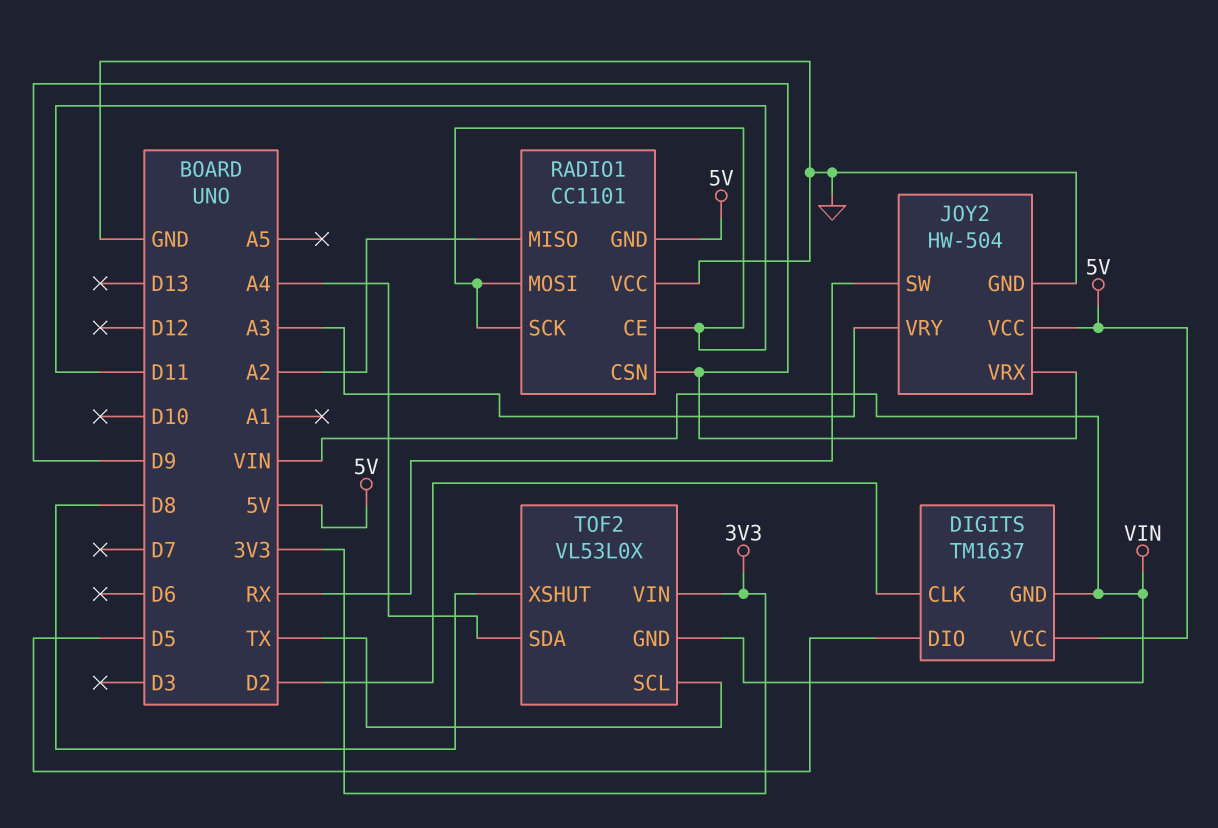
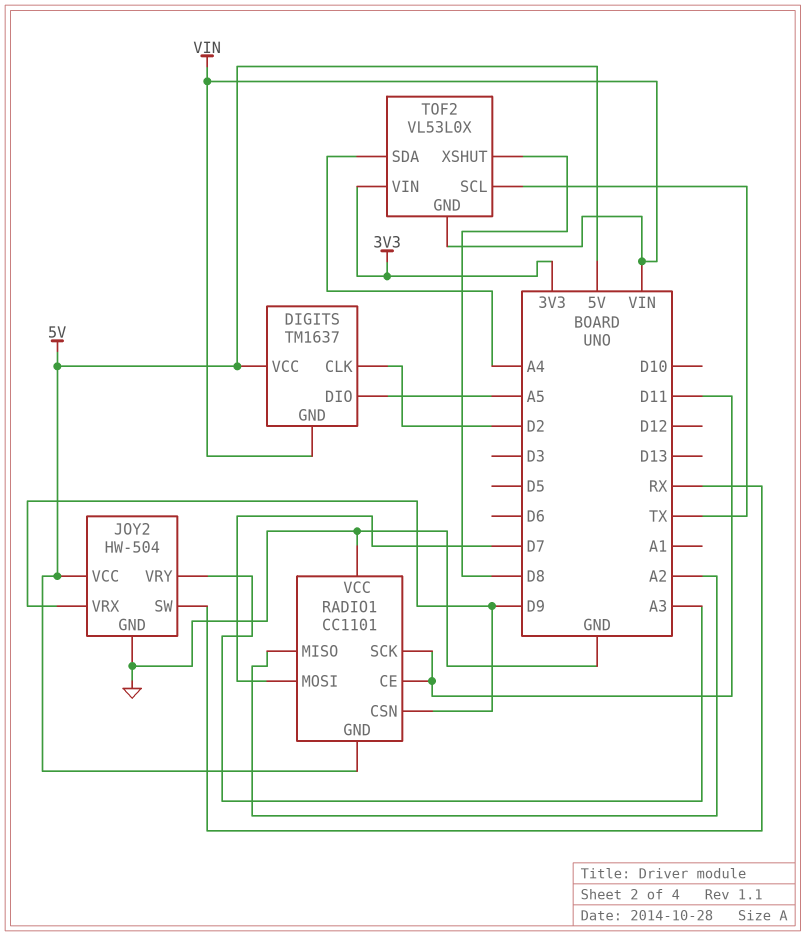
DIGITS pin DIO: D5 -> A5
RADIO1 pin MOSI: D11 -> D7

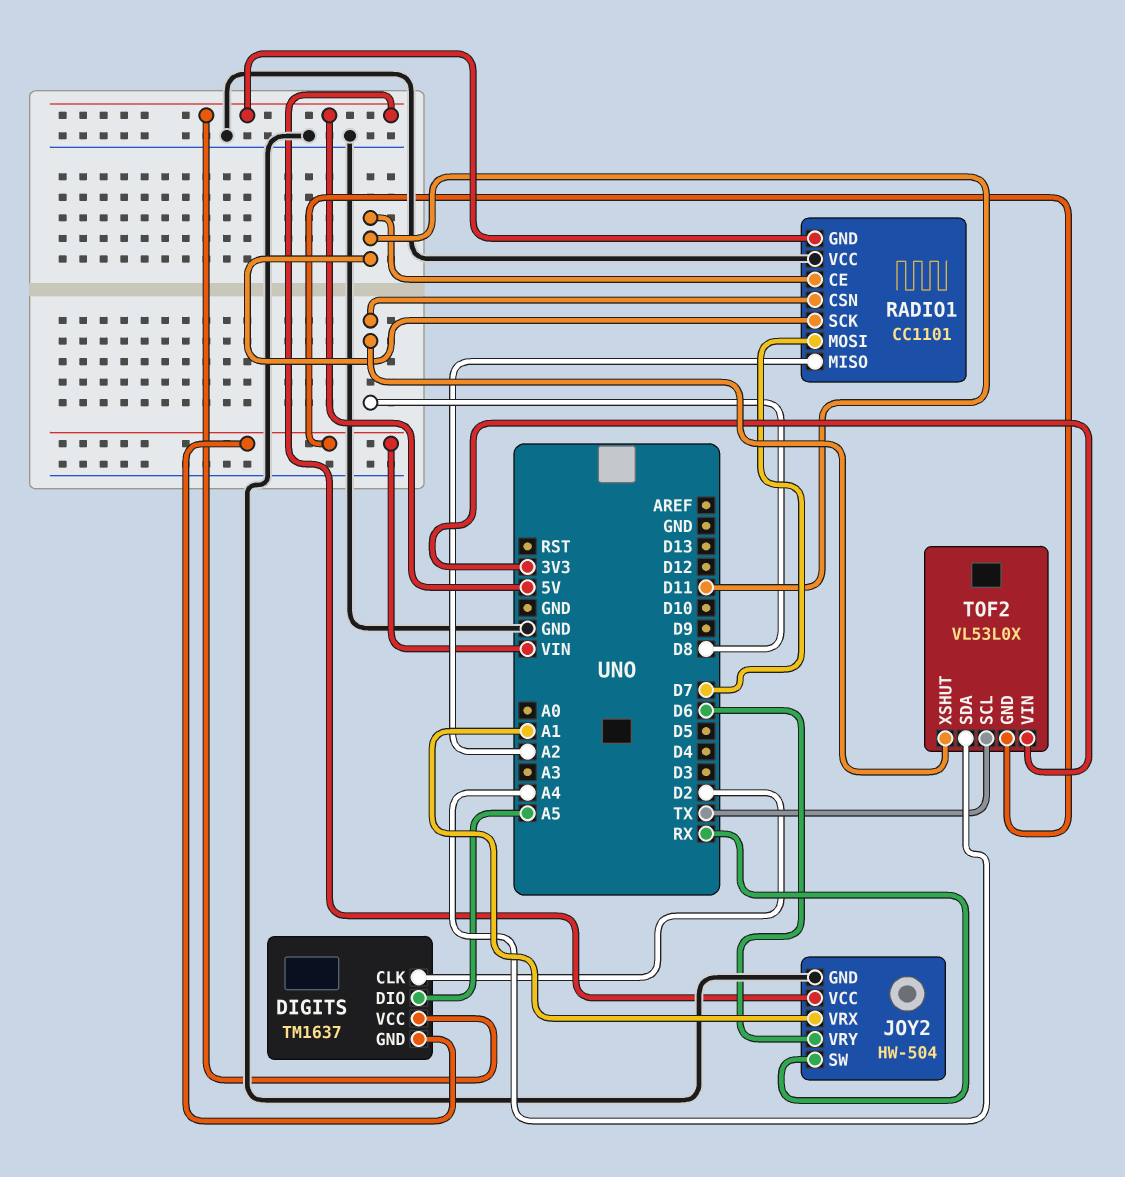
JOY2 pin VRX: D9 -> A1
JOY2 pin VRY: A3 -> D6
RADIO1 pin CSN: D9 -> D8

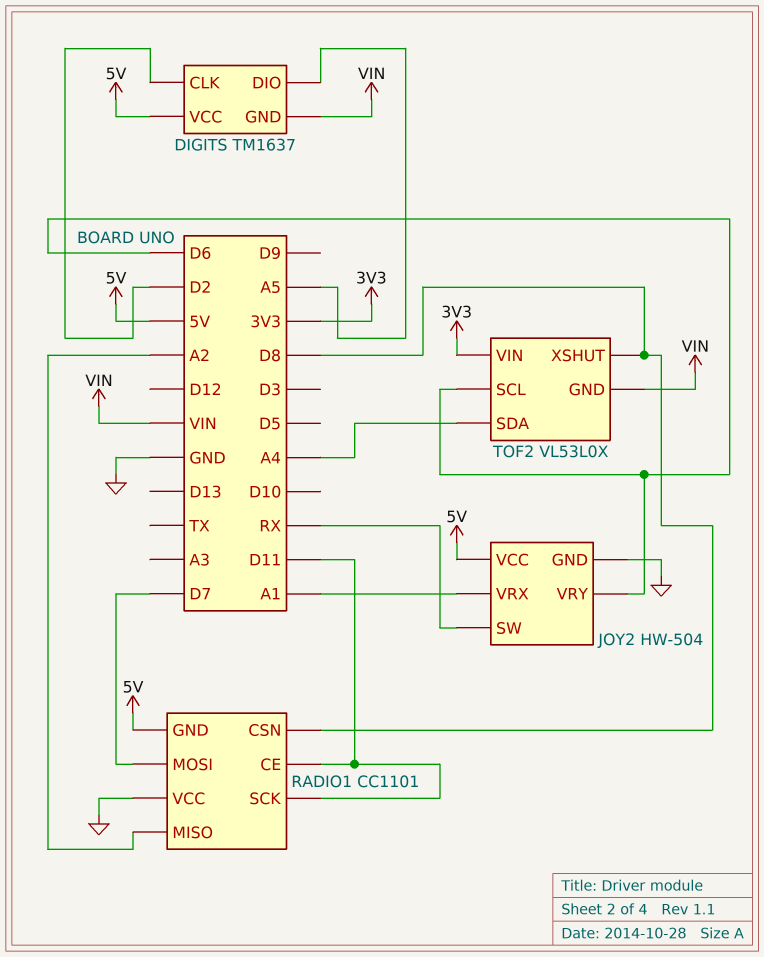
TOF2 pin SCL: TX -> D6

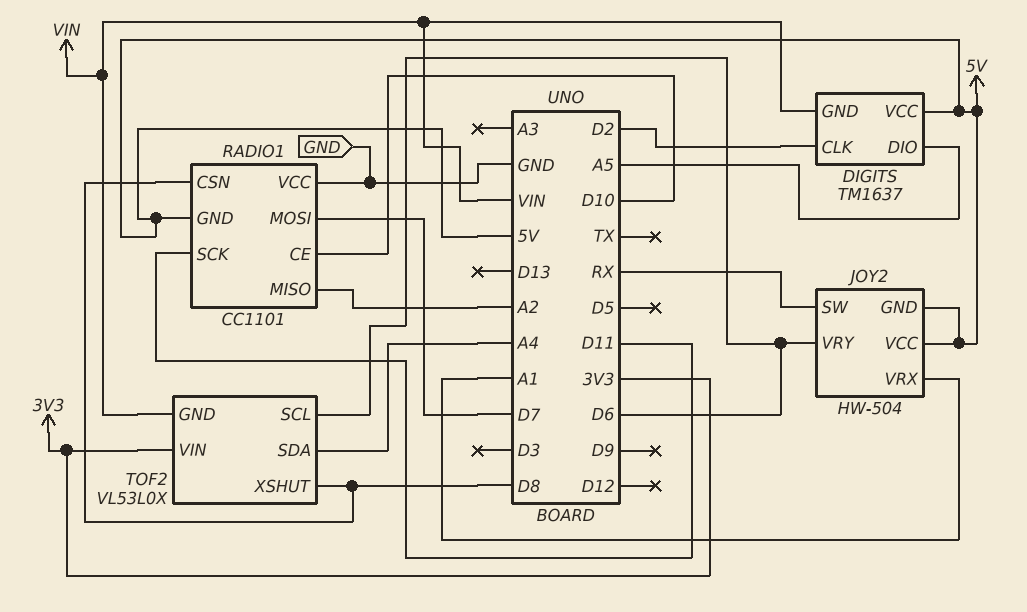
JOY2 pin GND: GND -> 5V
RADIO1 pin CE: D11 -> D10

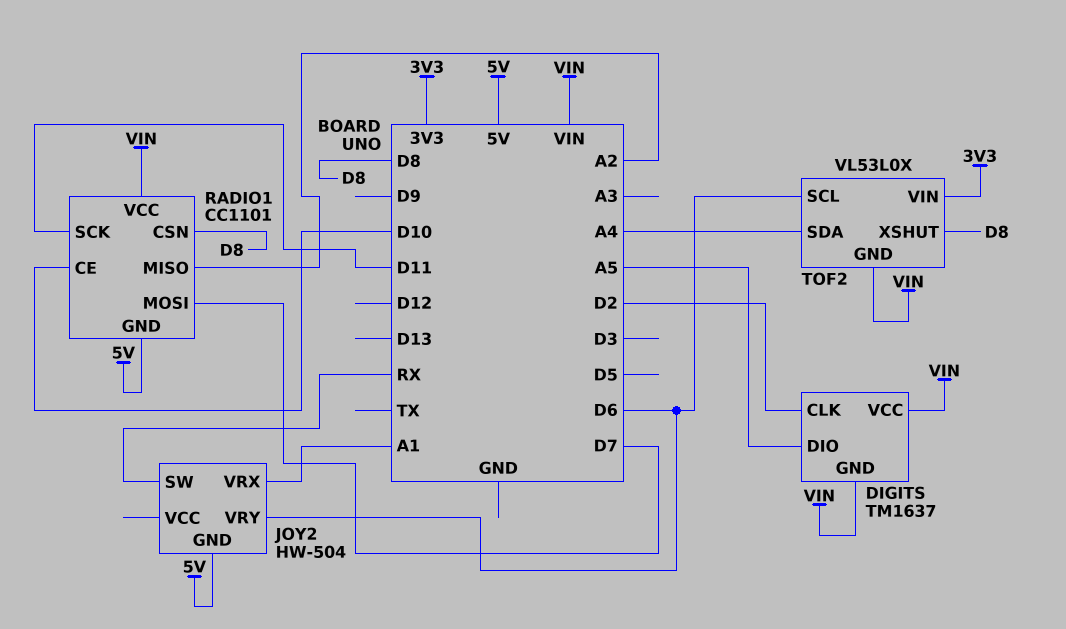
DIGITS pin VCC: 5V -> VIN
JOY2 pin VCC: 5V -> none
RADIO1 pin VCC: GND -> VIN

